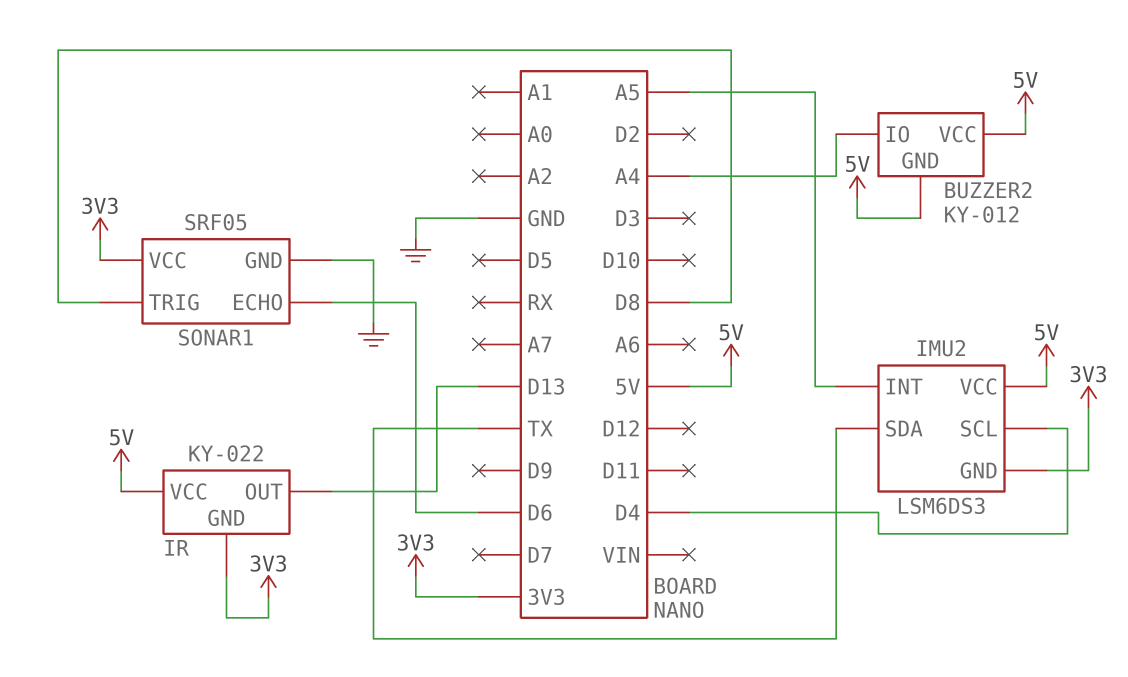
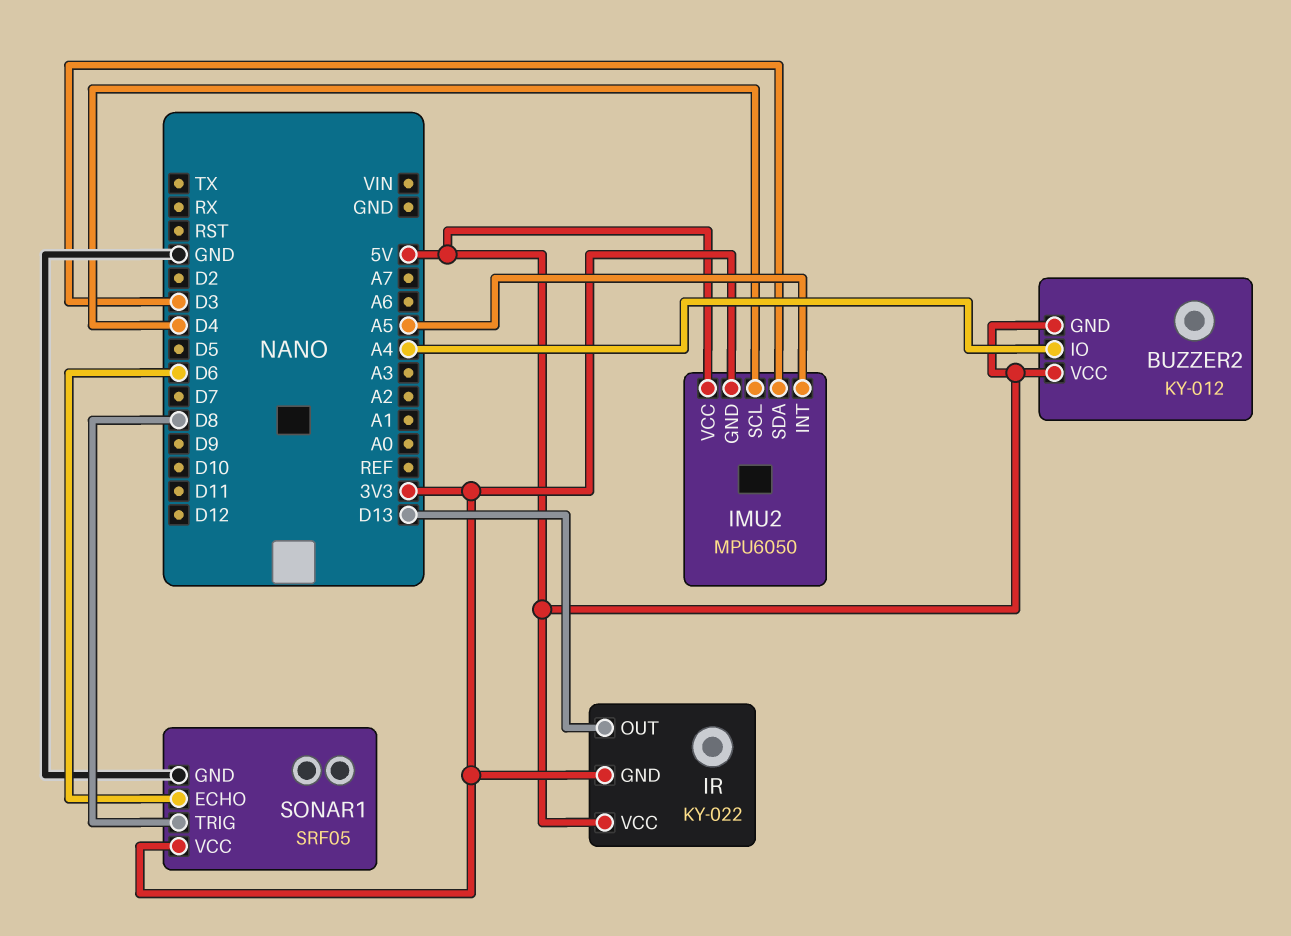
IMU2: LSM6DS3 -> MPU6050
IMU2 pin SDA: TX -> D3

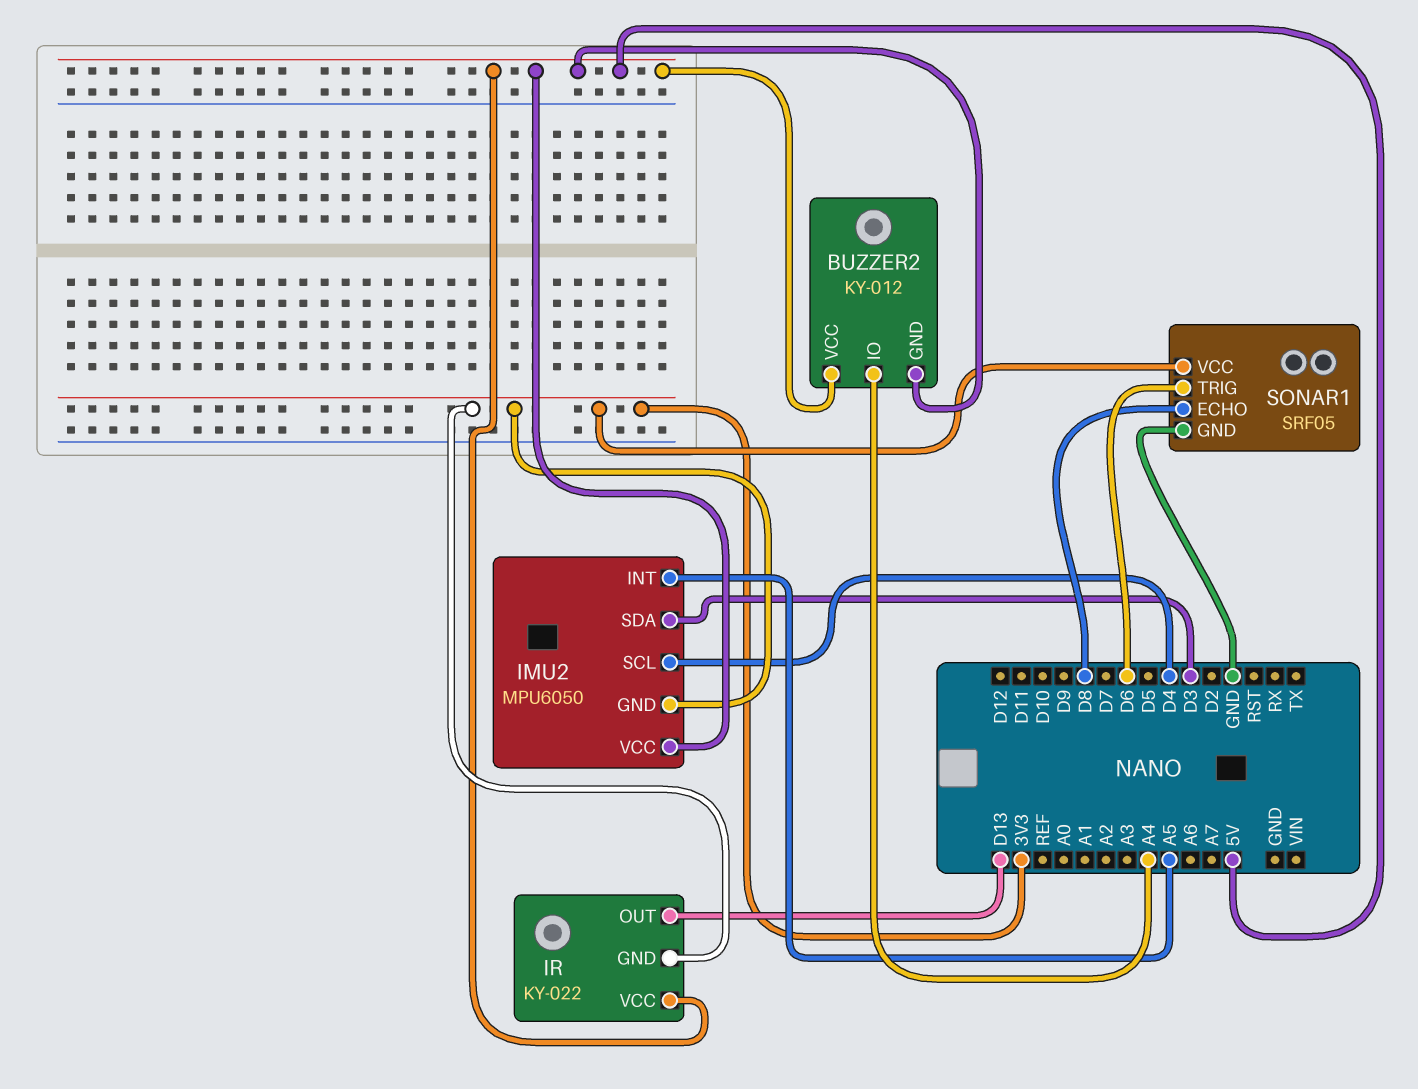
SONAR1 pin ECHO: D6 -> D8
SONAR1 pin TRIG: D8 -> D6

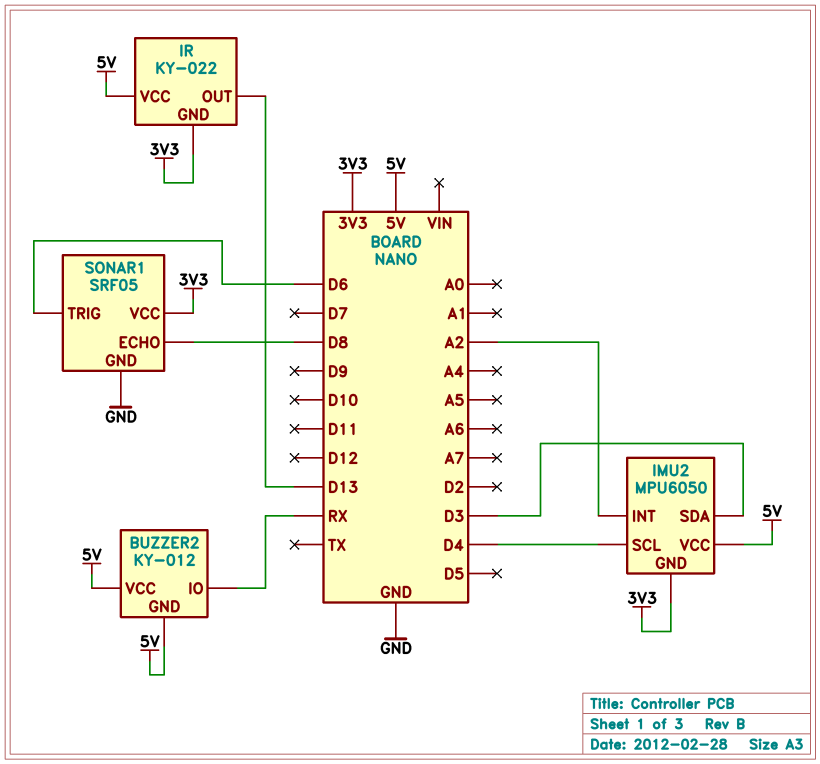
BUZZER2 pin IO: A4 -> RX
IMU2 pin INT: A5 -> A2

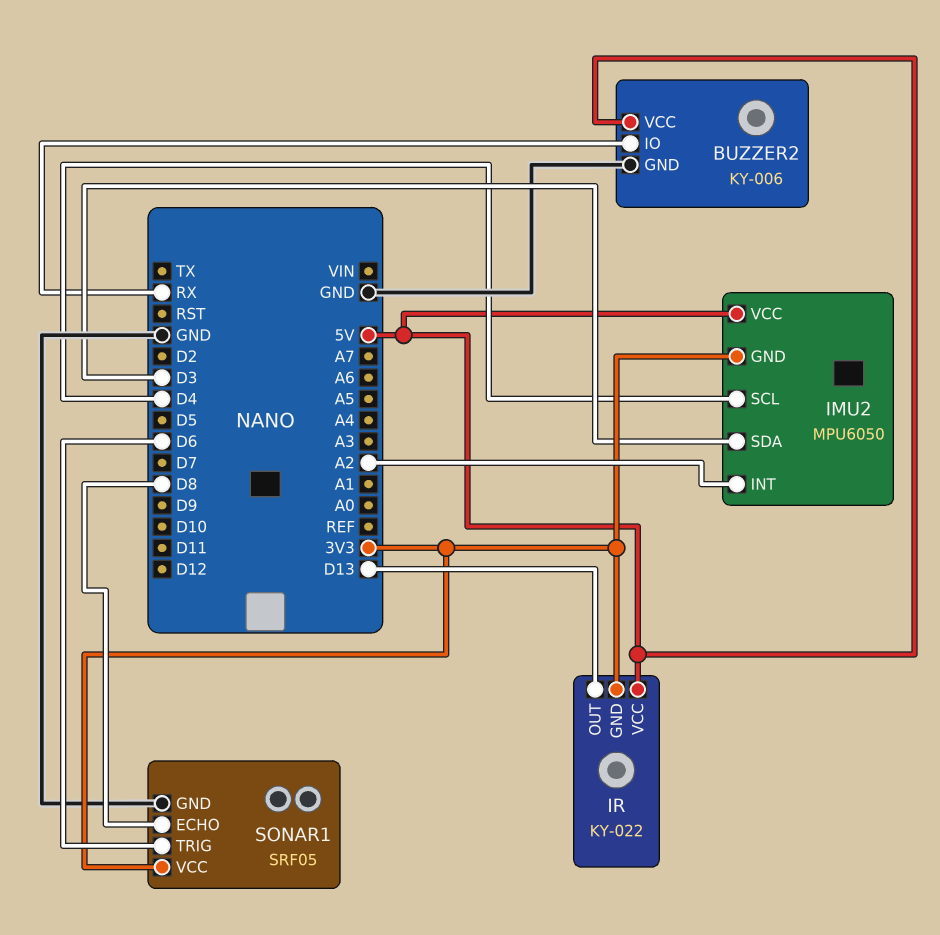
BUZZER2: KY-012 -> KY-006
BUZZER2 pin GND: 5V -> GND

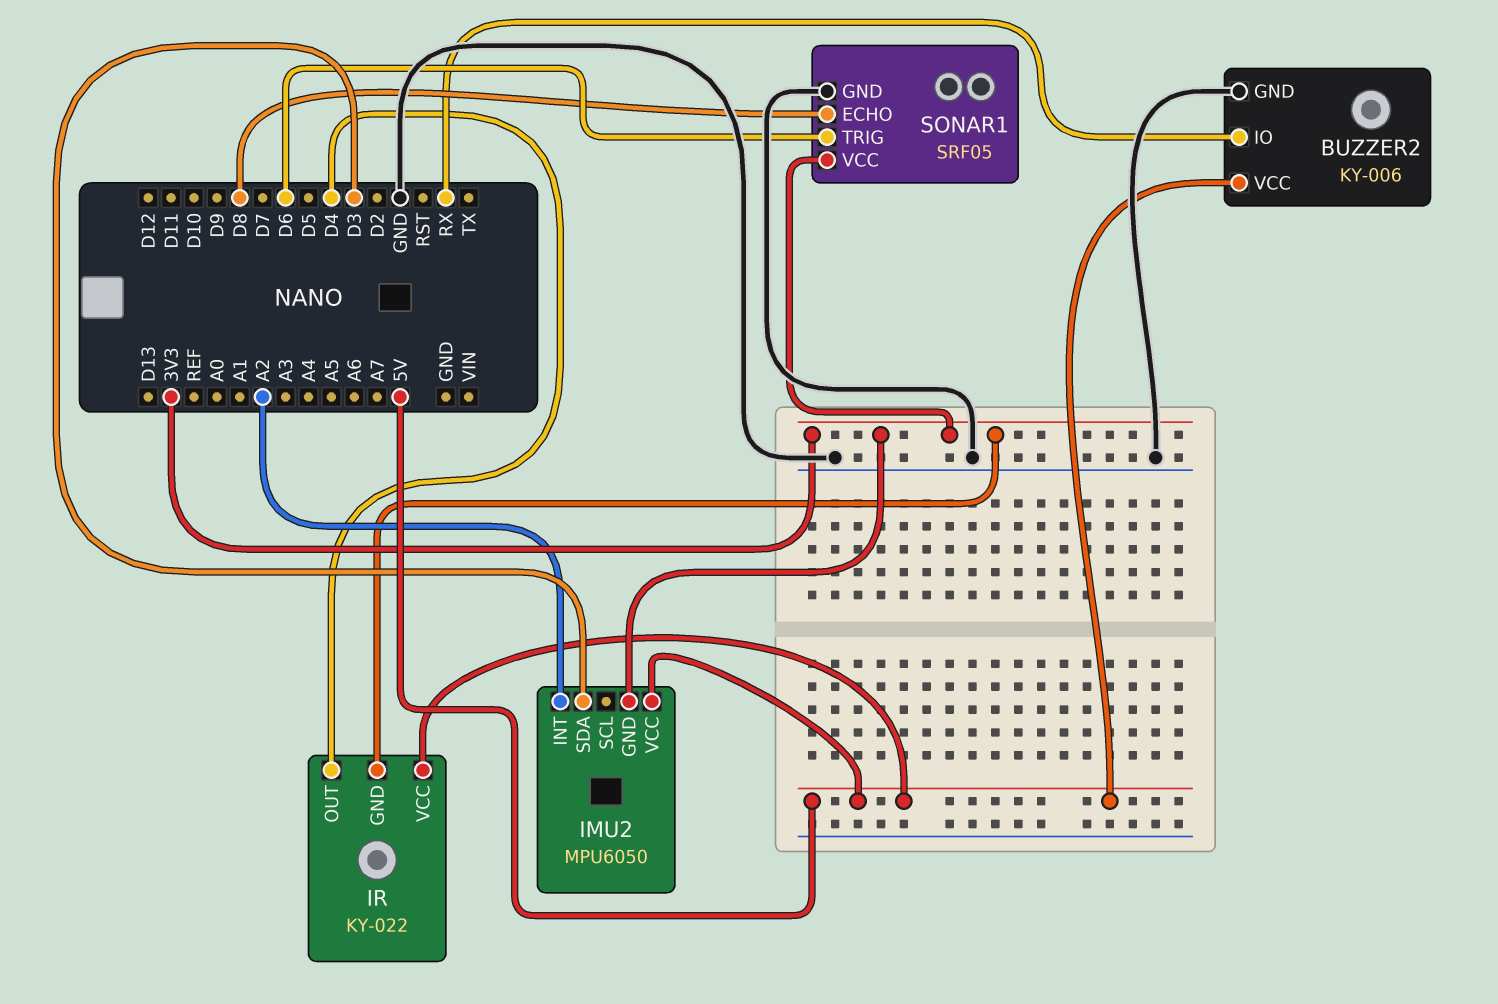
IMU2 pin SCL: D4 -> none
IR pin OUT: D13 -> D4

